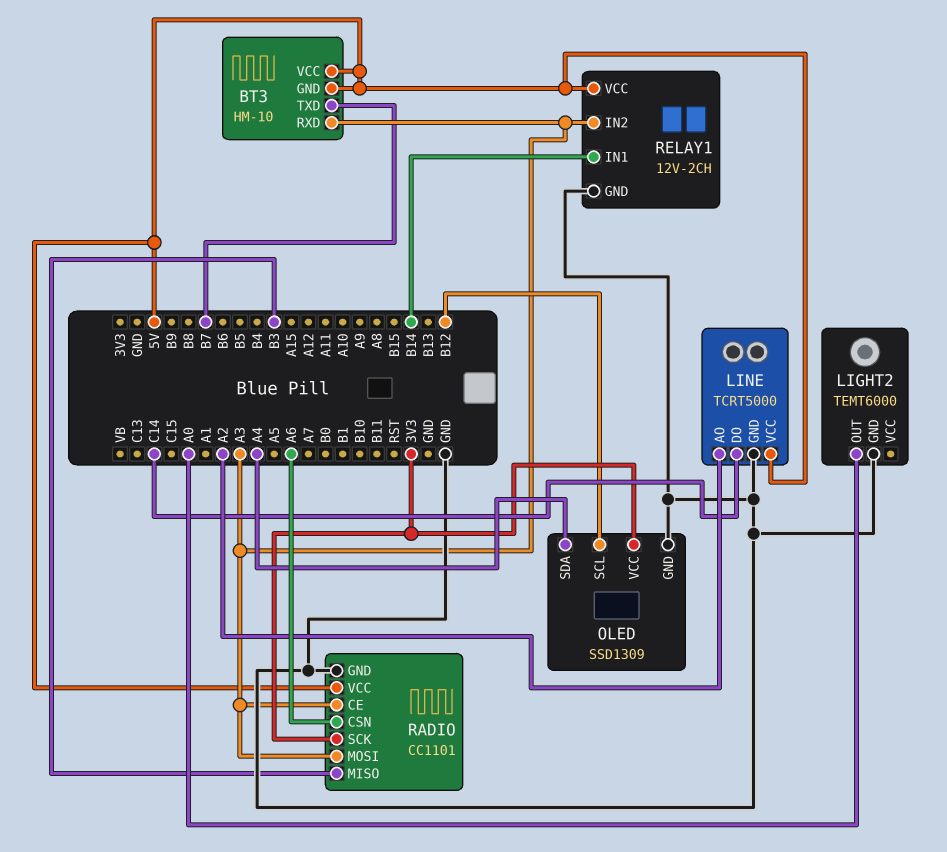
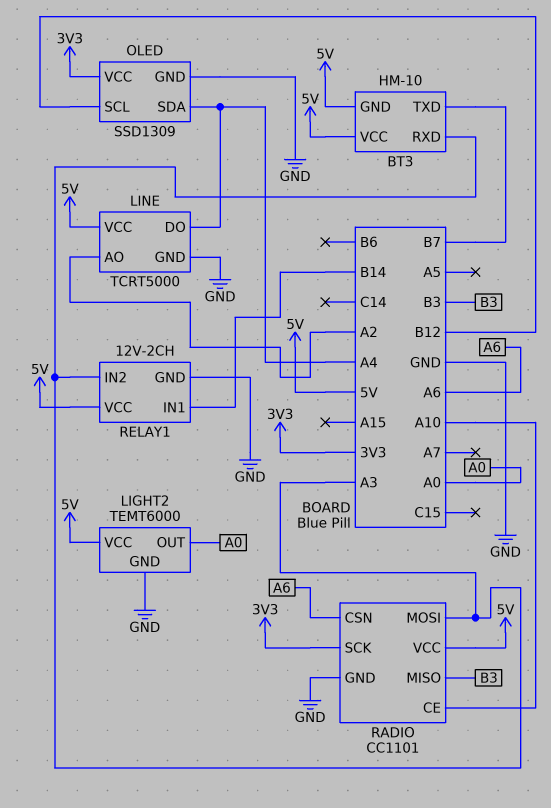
LIGHT2 pin VCC: none -> 5V
LINE pin DO: C14 -> A4
RADIO pin CE: A3 -> A10

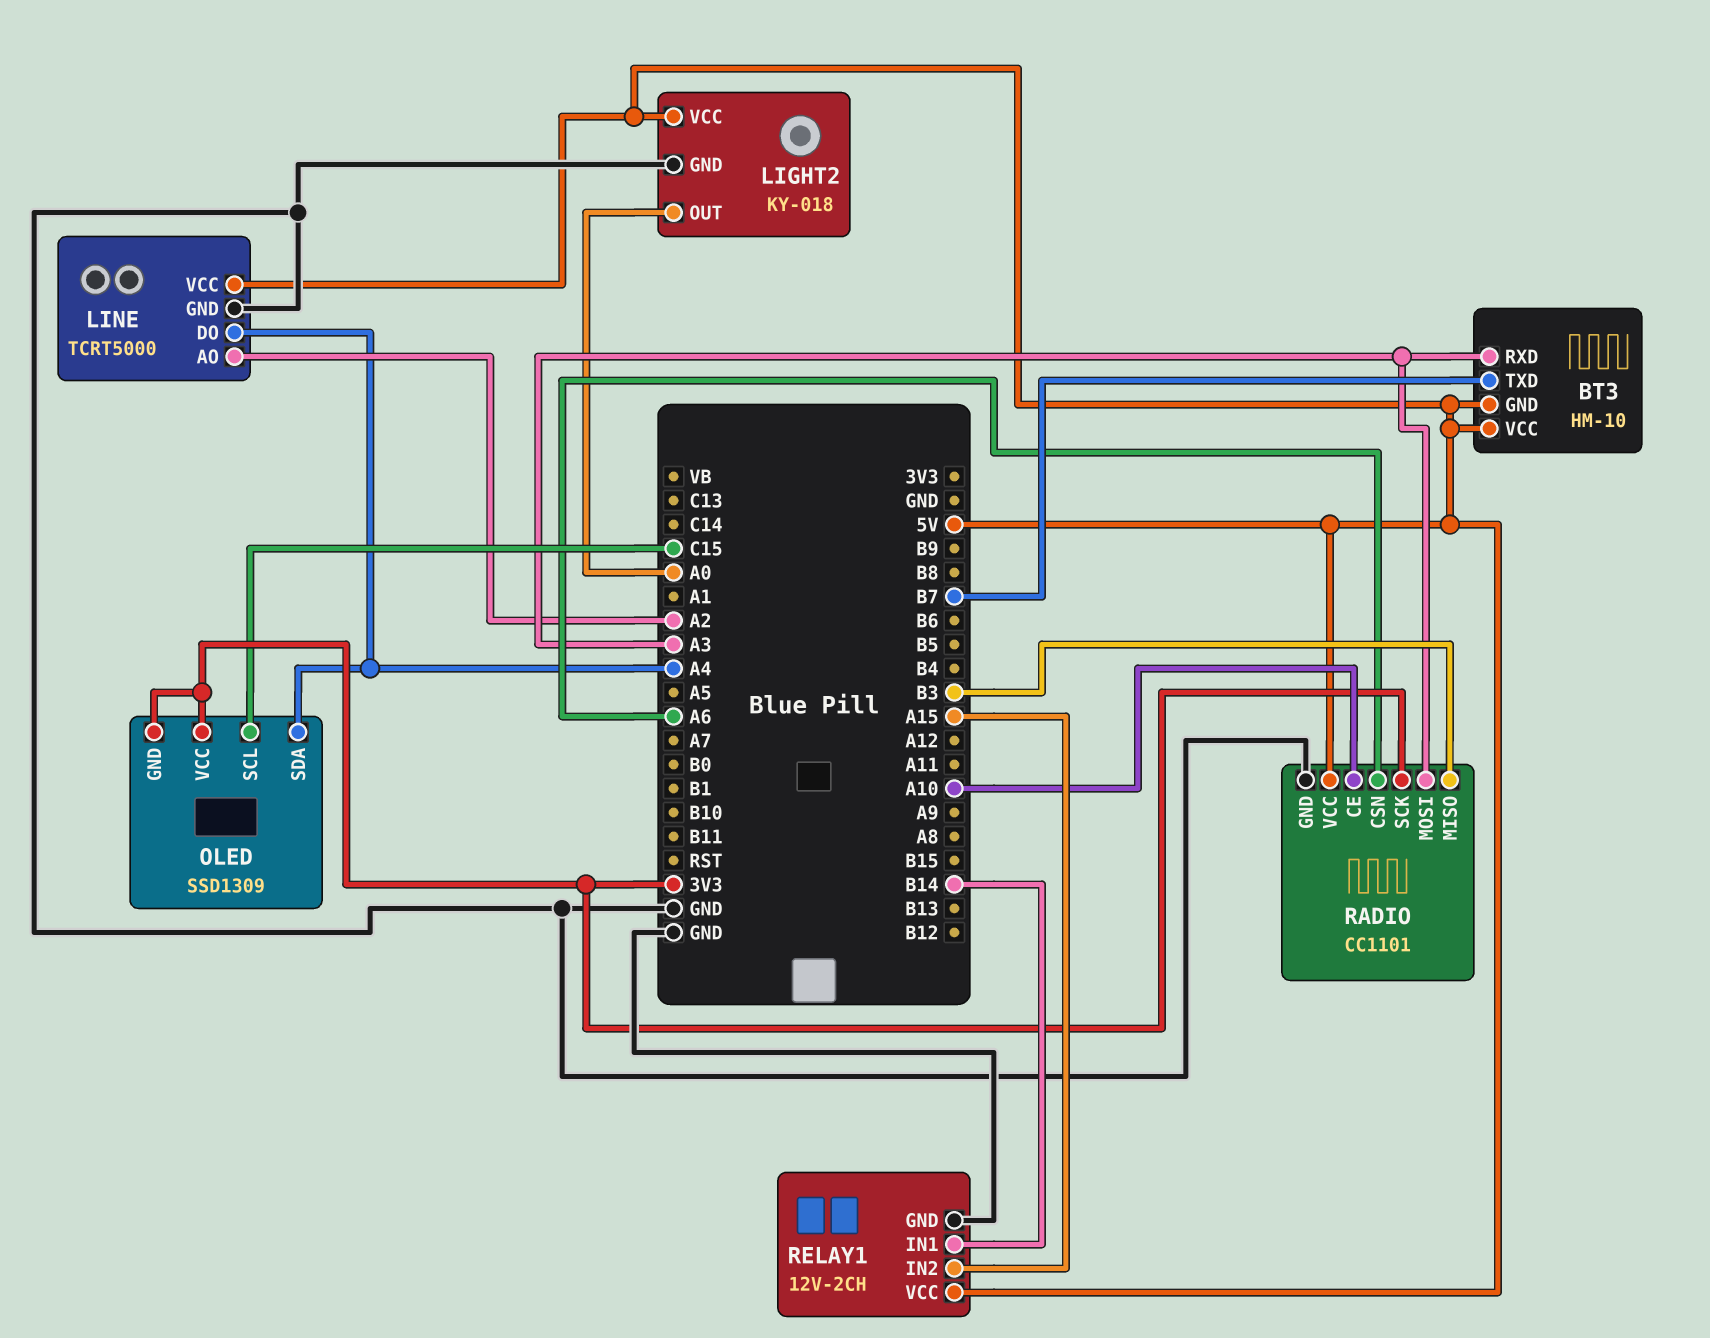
LIGHT2: TEMT6000 -> KY-018
OLED pin GND: GND -> 3V3
OLED pin SCL: B12 -> C15
RELAY1 pin IN2: A3 -> A15

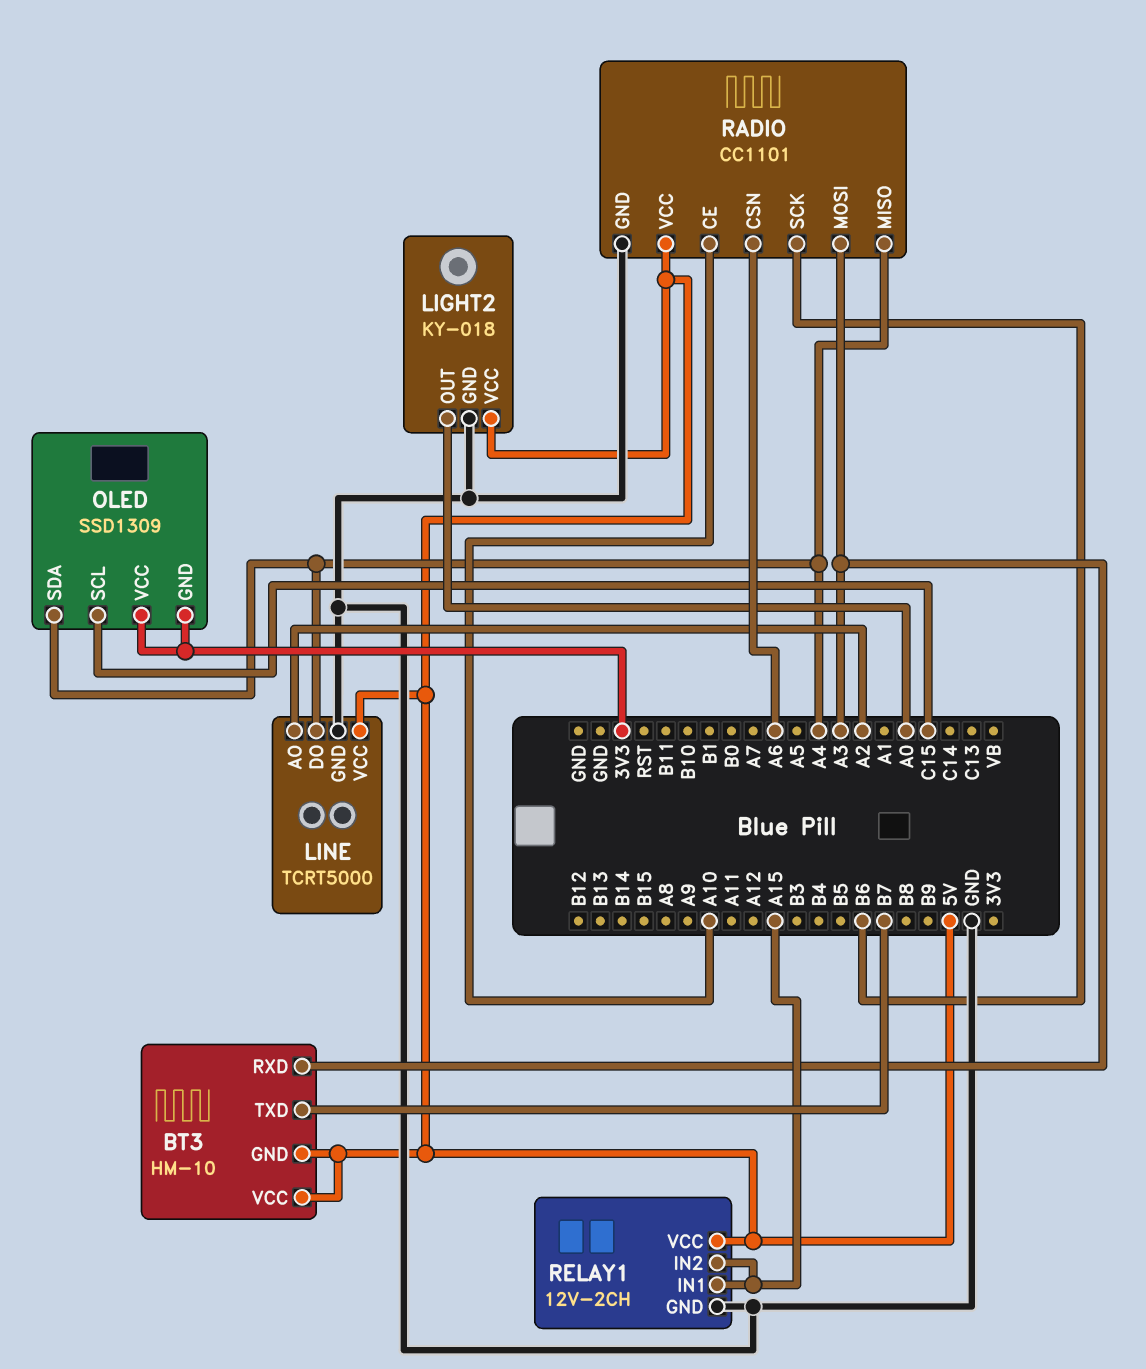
RADIO pin MISO: B3 -> A4
RADIO pin SCK: 3V3 -> B6
RELAY1 pin IN1: B14 -> A15

